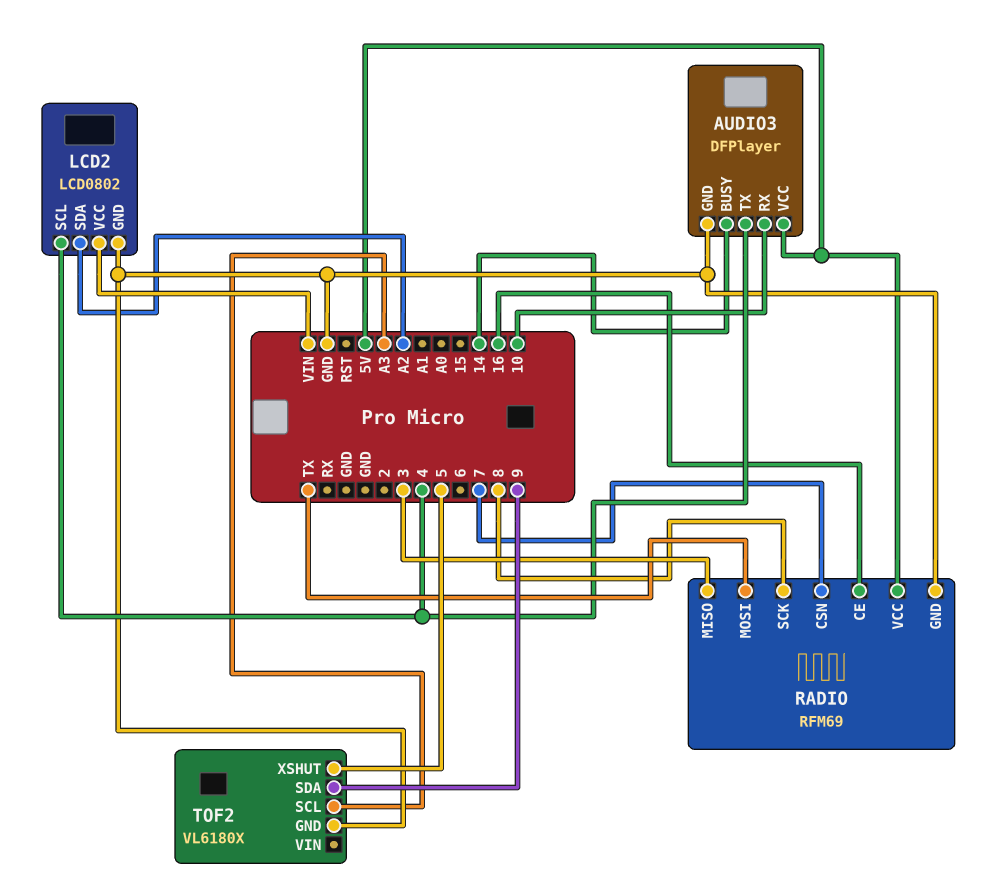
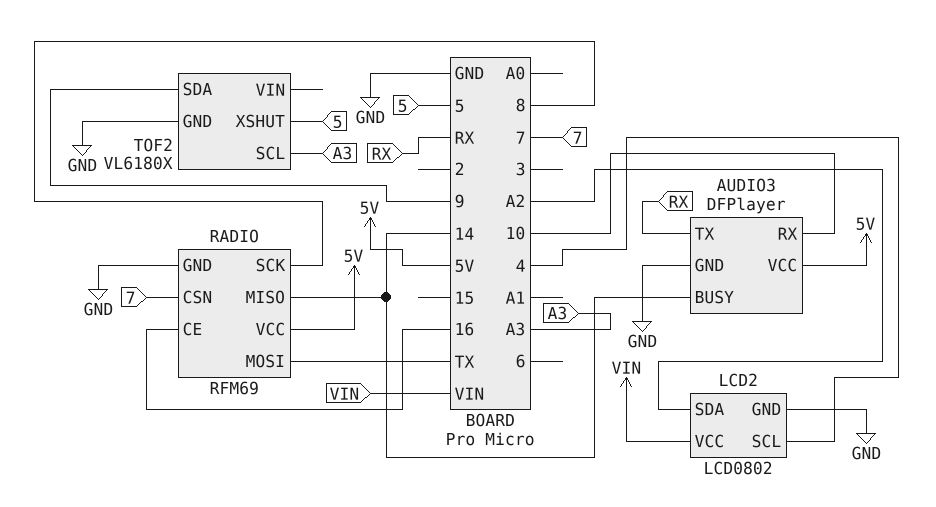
AUDIO3 pin TX: 4 -> RX
RADIO pin MISO: 3 -> 14

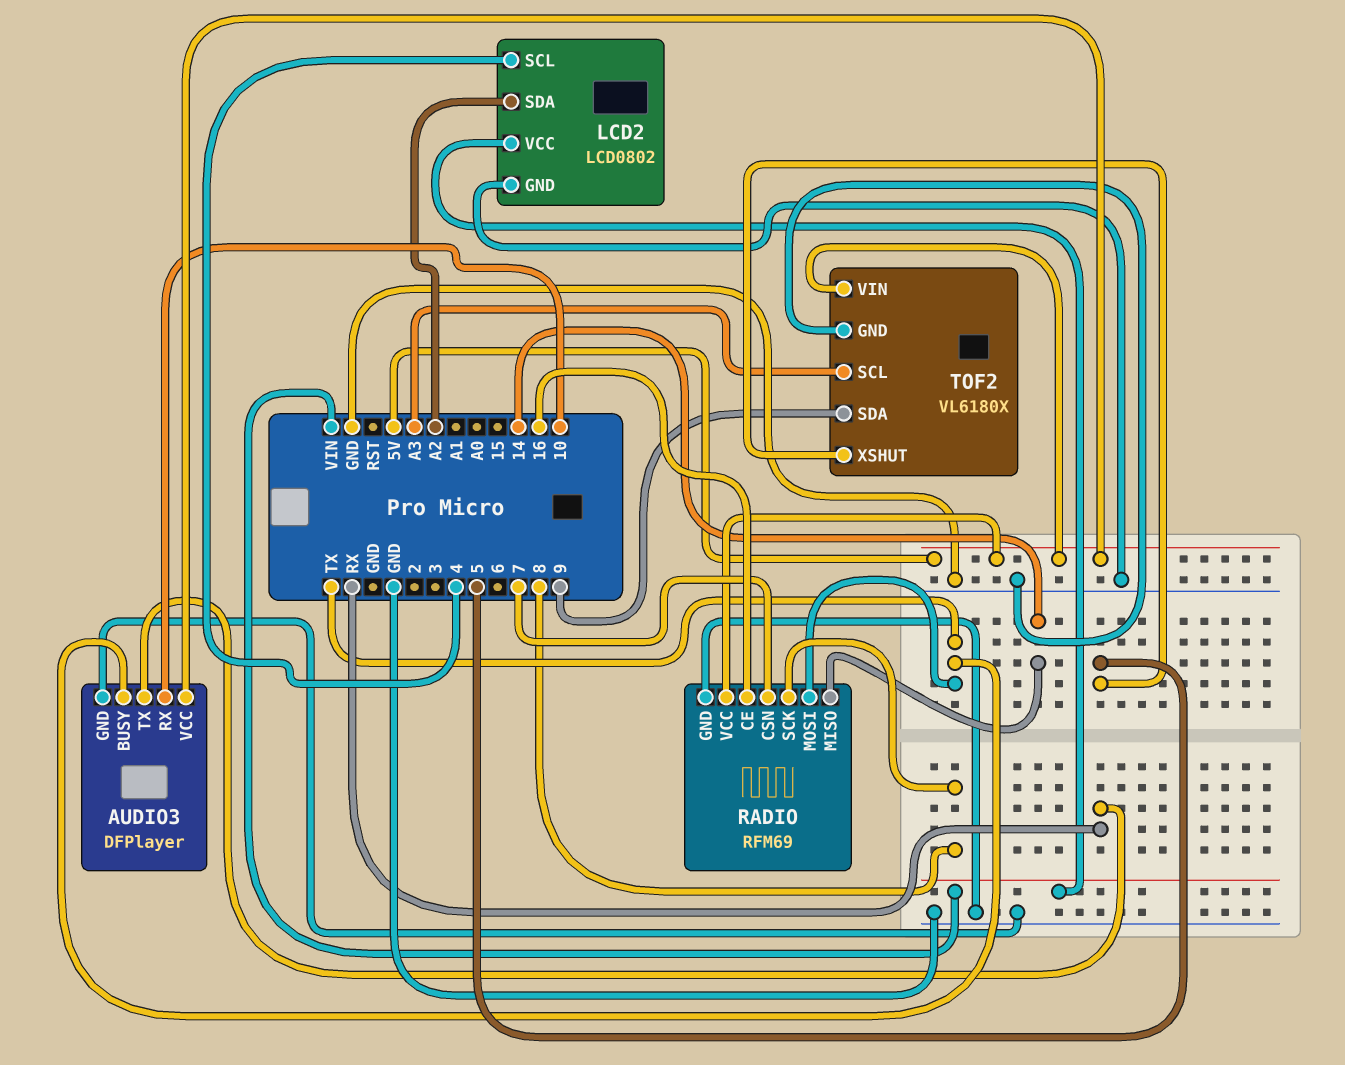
AUDIO3 pin BUSY: 14 -> TX
TOF2 pin VIN: none -> 5V

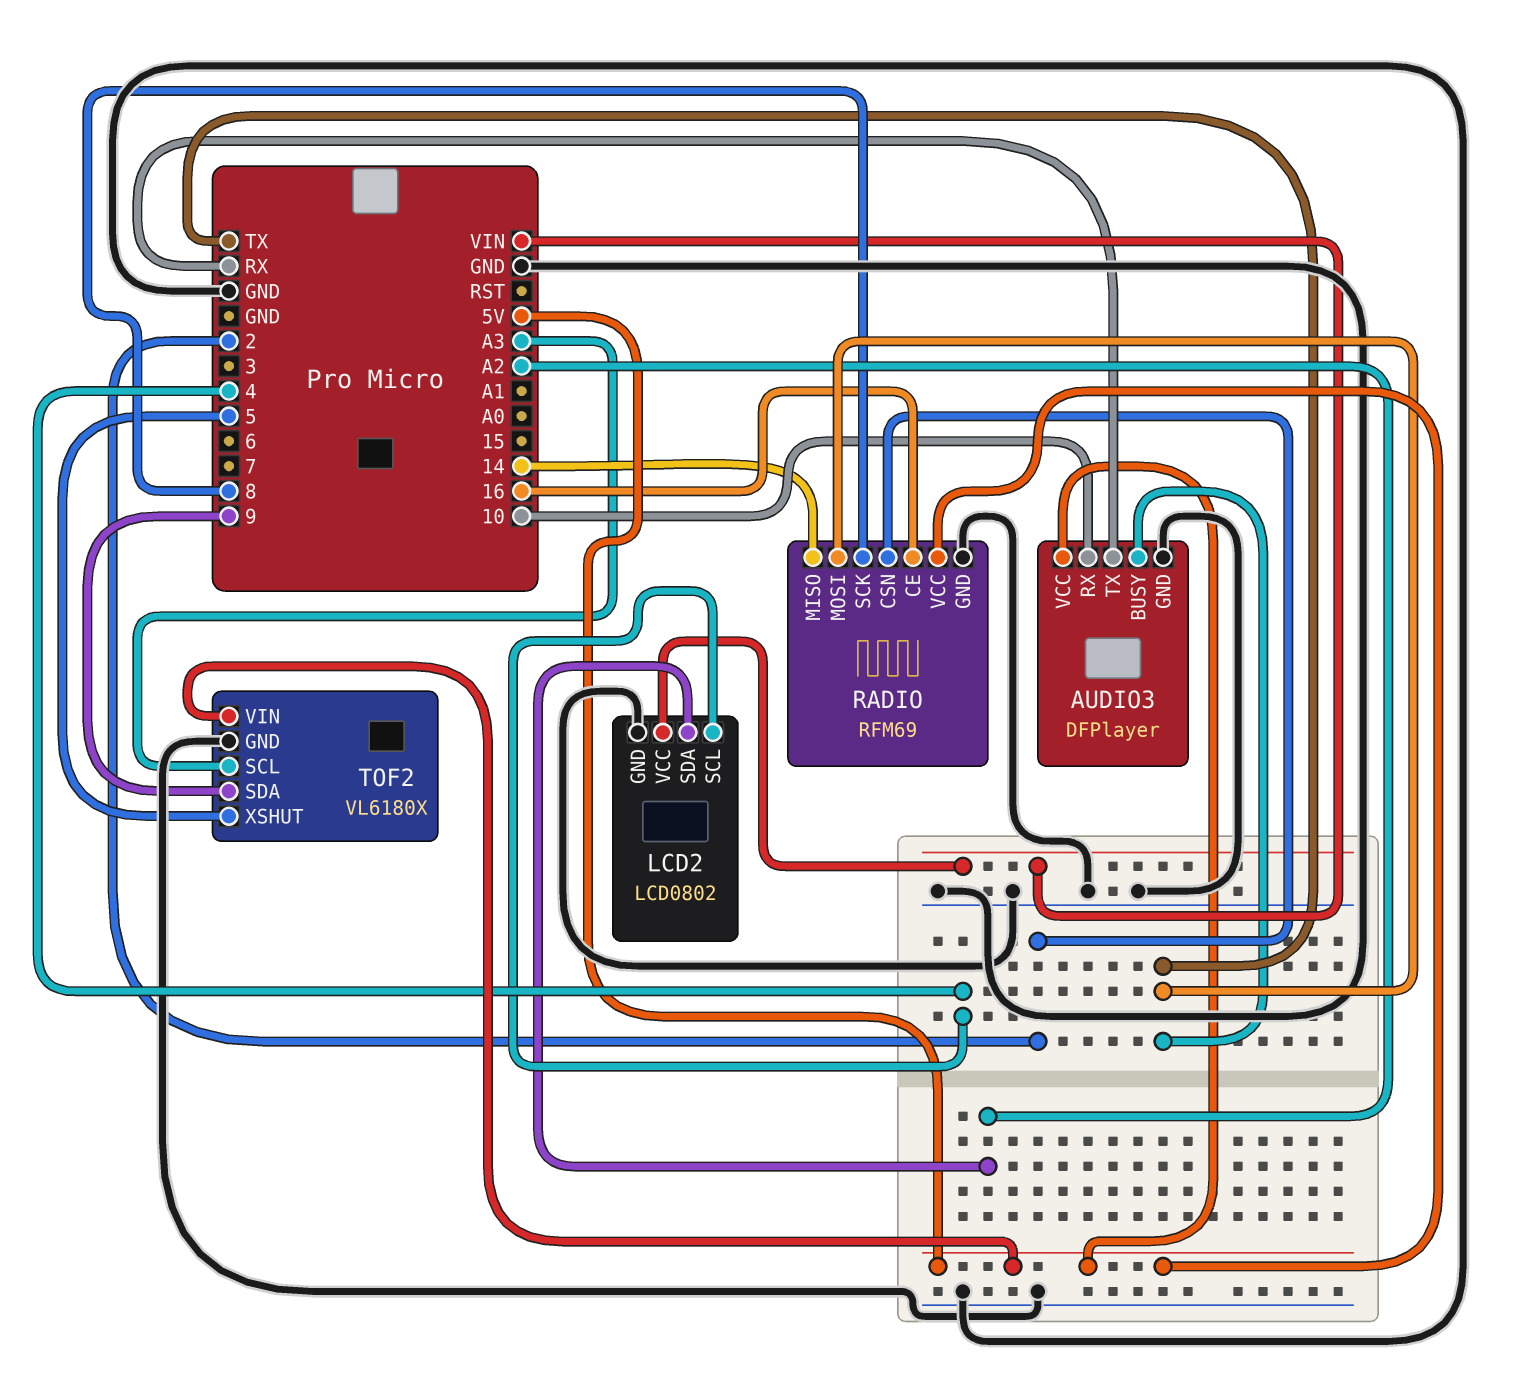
RADIO pin CSN: 7 -> 2

